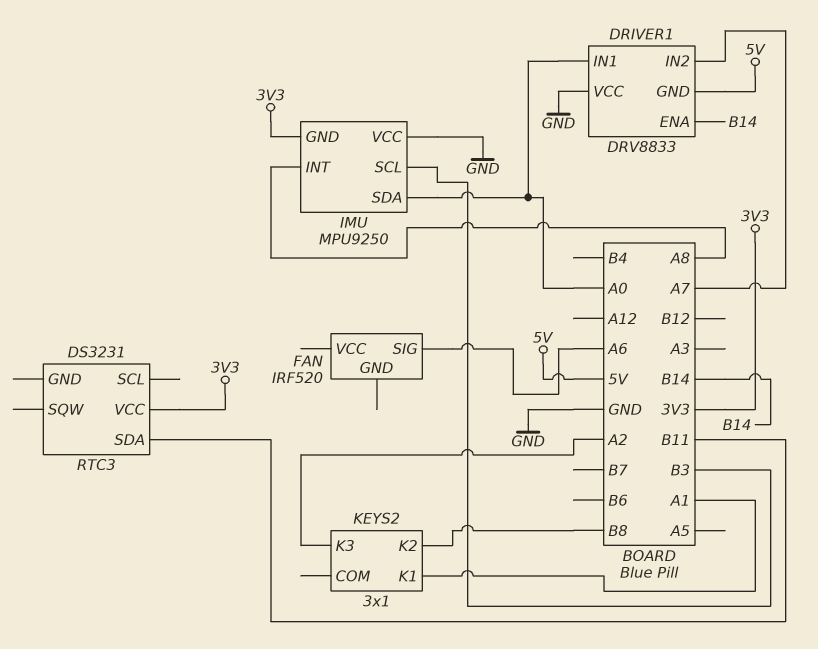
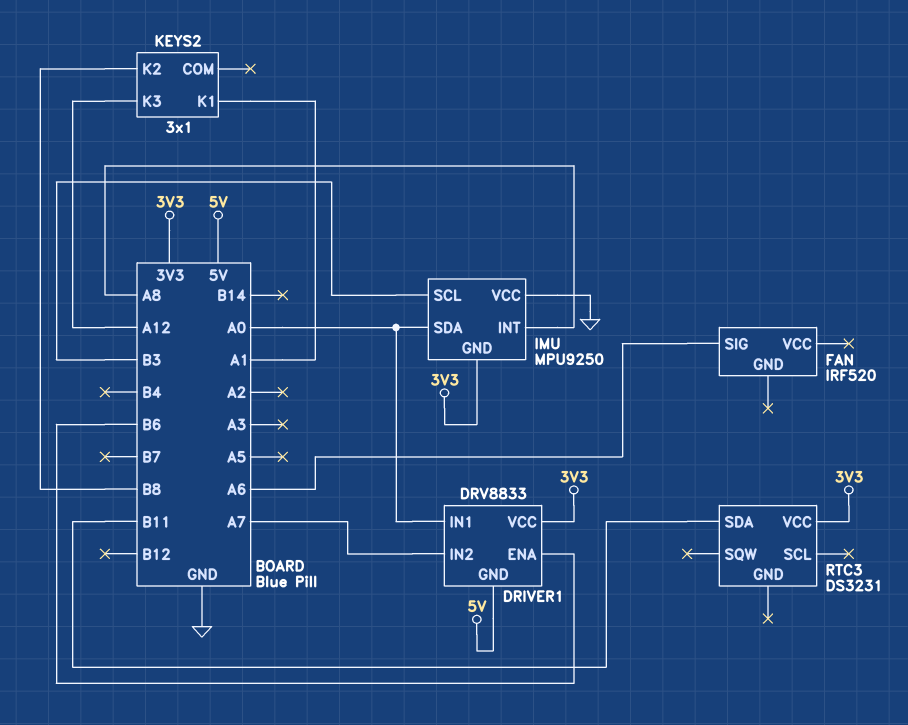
DRIVER1 pin ENA: B14 -> B6
DRIVER1 pin VCC: GND -> 3V3
KEYS2 pin K3: A2 -> A12

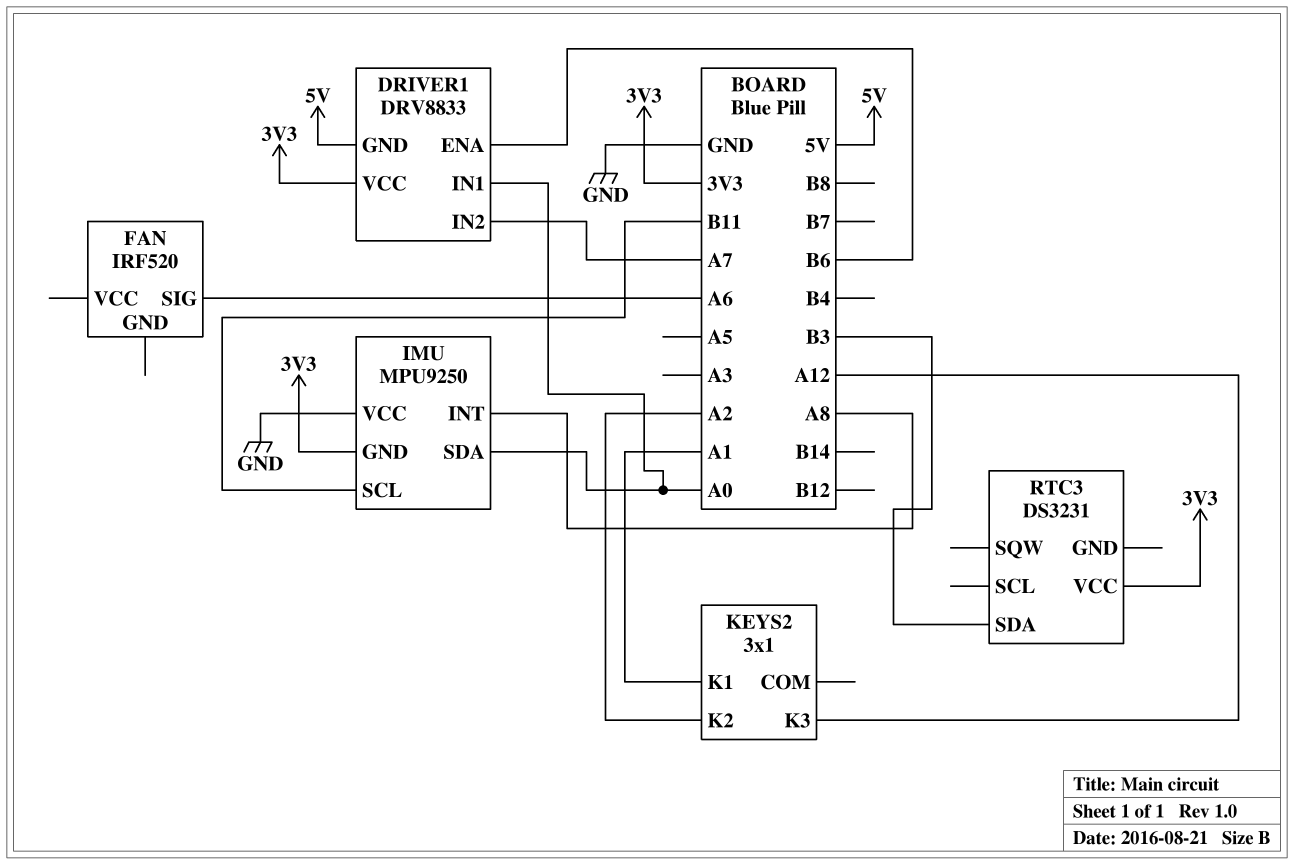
IMU pin SCL: B3 -> B11
KEYS2 pin K2: B8 -> A2
RTC3 pin SDA: B11 -> B3

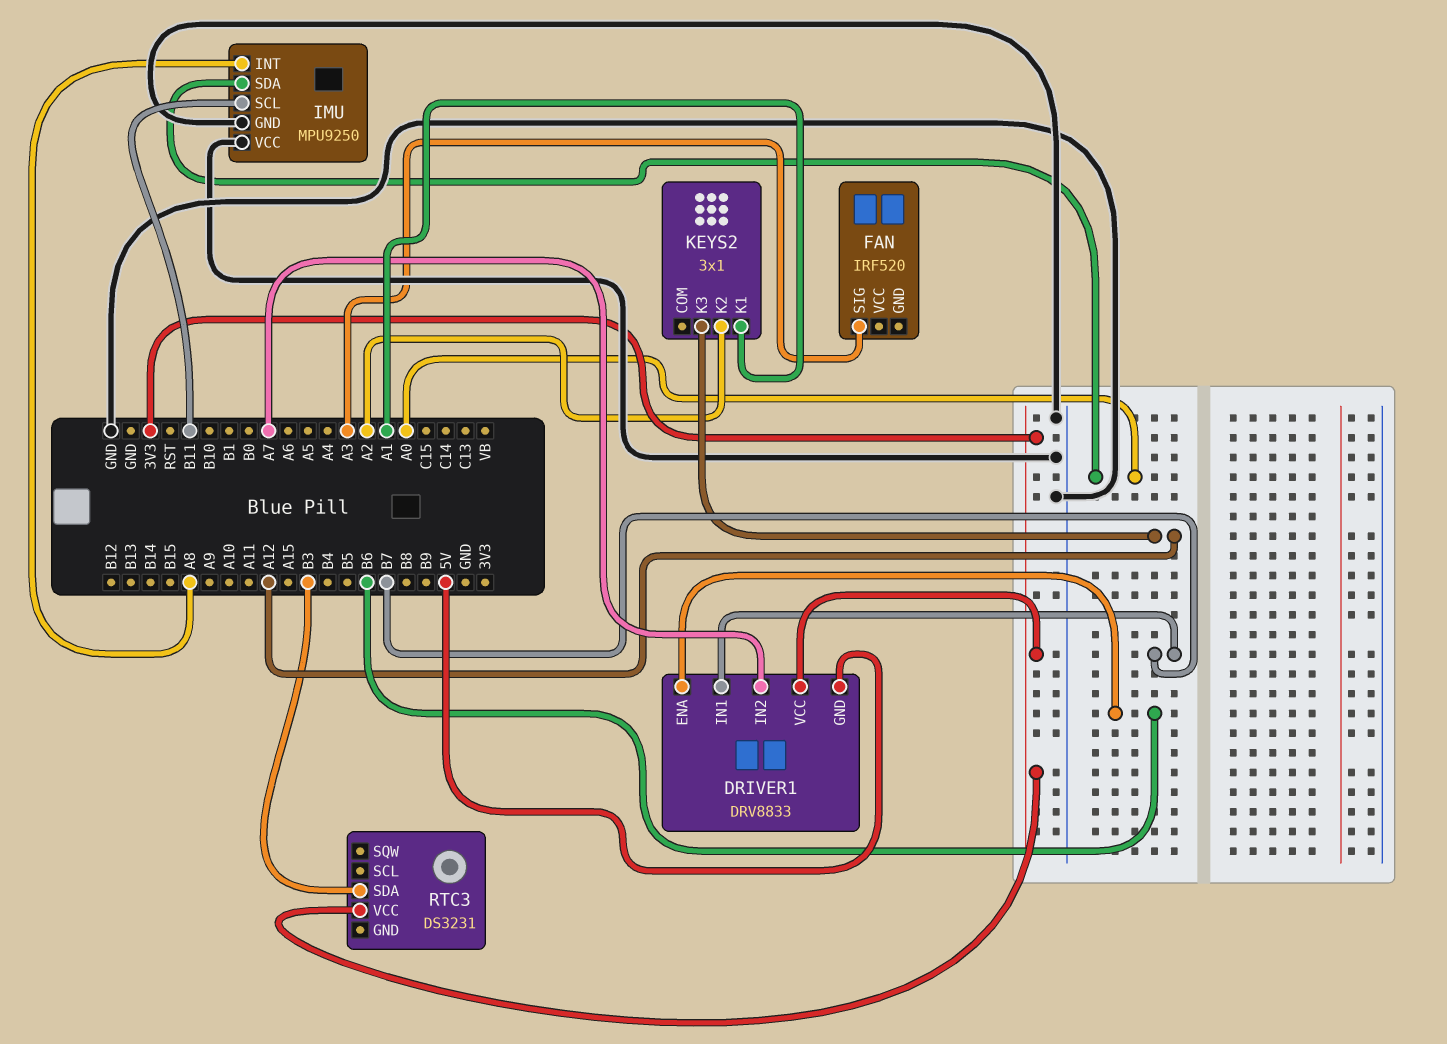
DRIVER1 pin IN1: A0 -> B7
FAN pin SIG: A6 -> A3
IMU pin GND: 3V3 -> GND

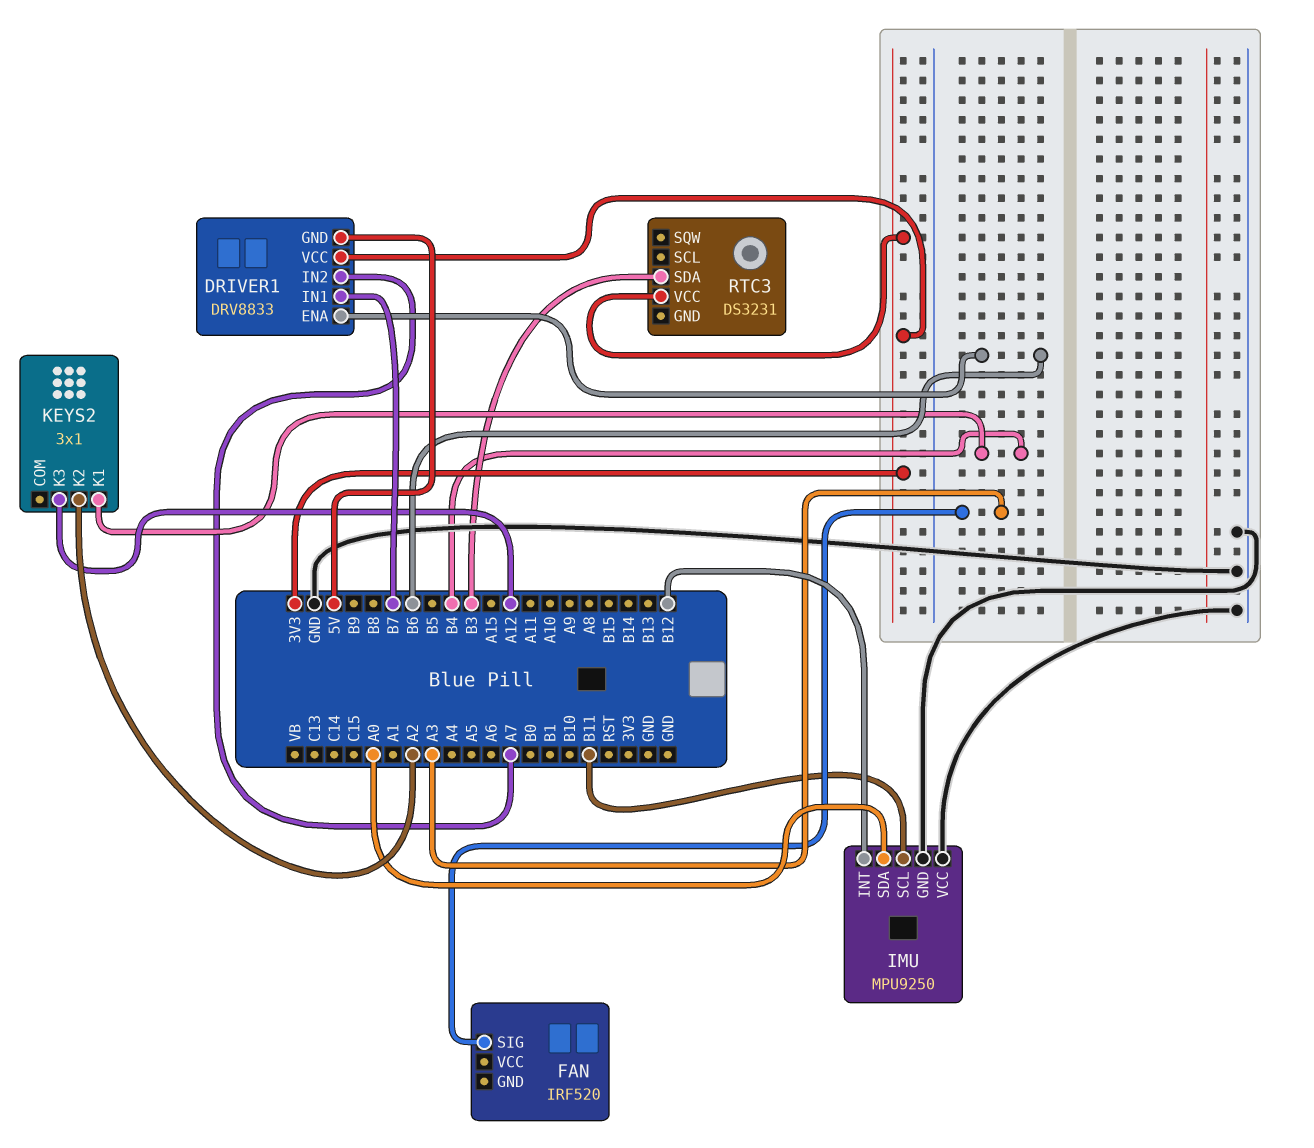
IMU pin INT: A8 -> B12
KEYS2 pin K1: A1 -> B4

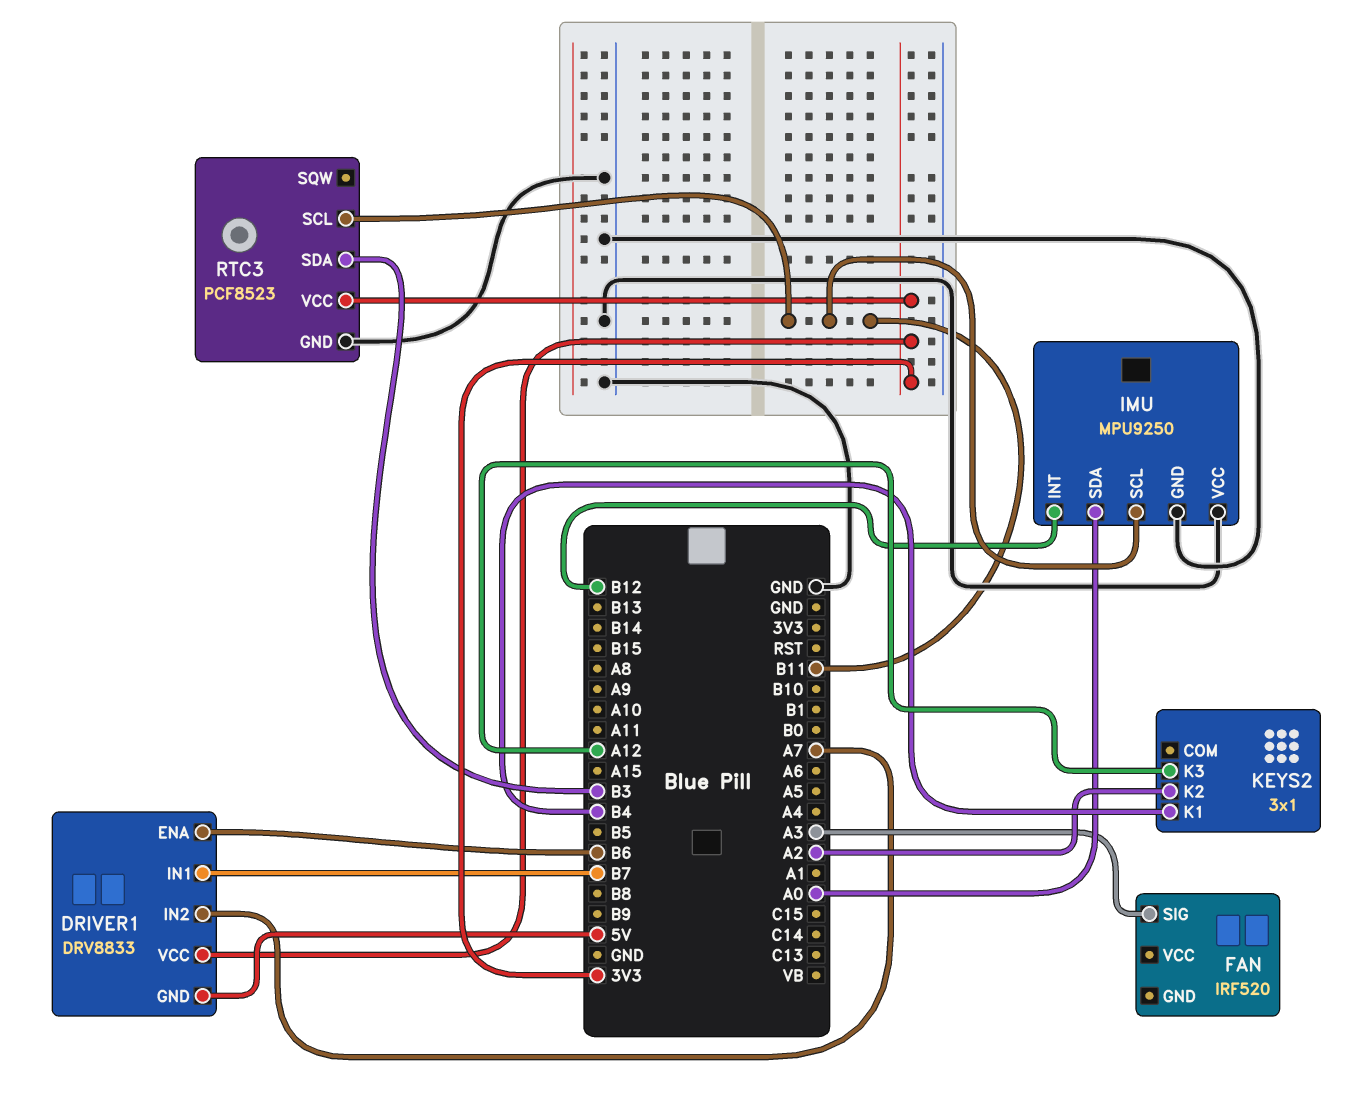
RTC3: DS3231 -> PCF8523
RTC3 pin GND: none -> GND
RTC3 pin SCL: none -> B11

